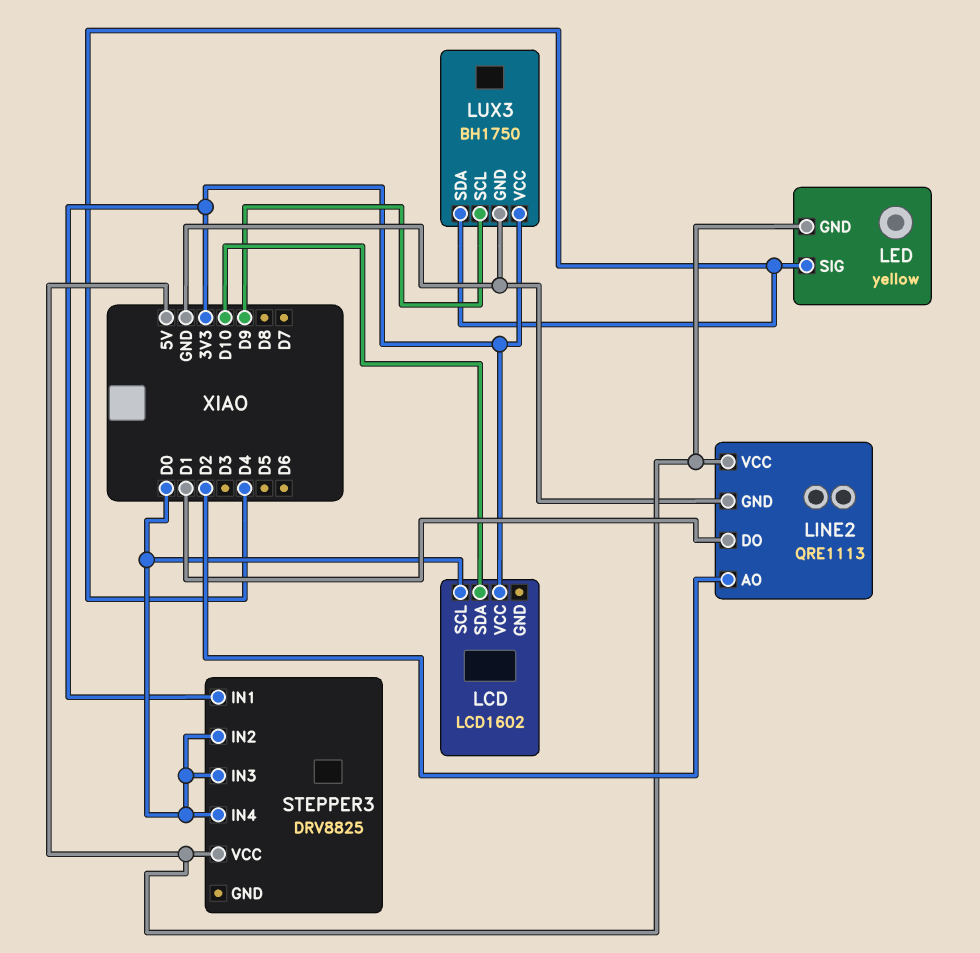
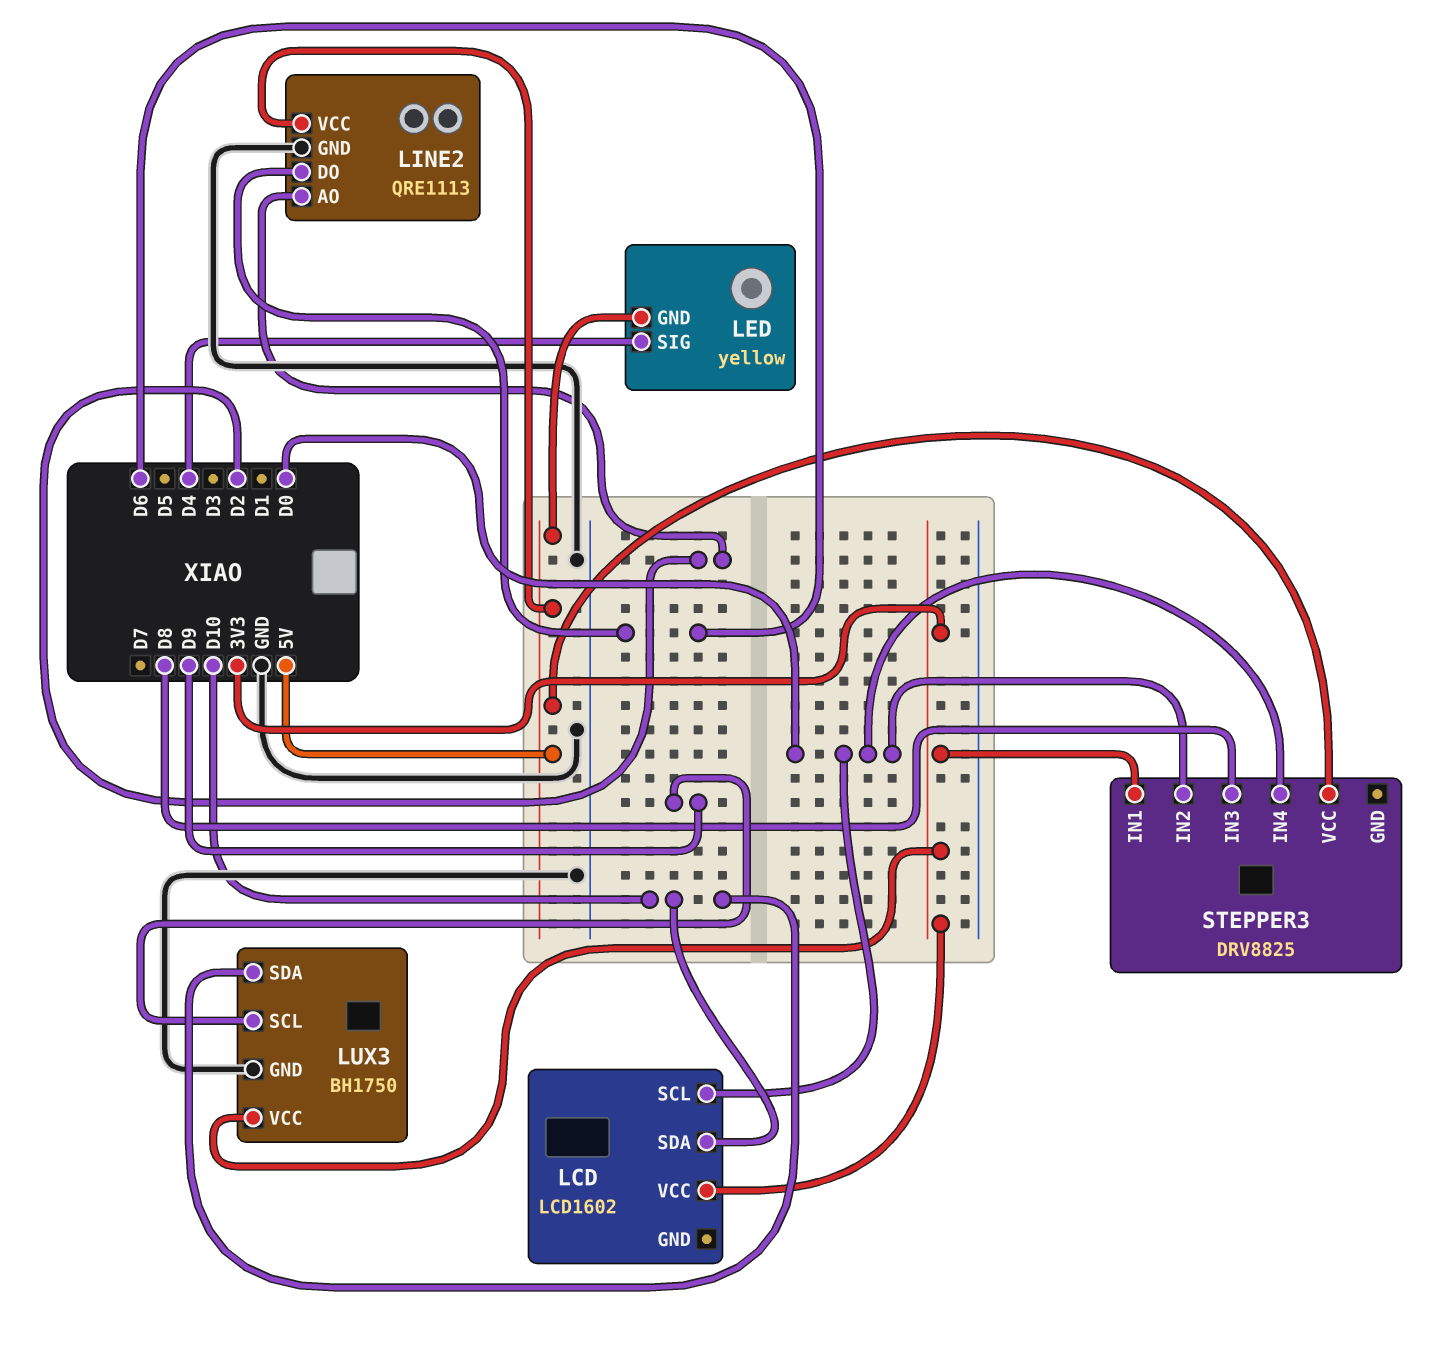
LINE2 pin DO: D1 -> D6
LUX3 pin SDA: D4 -> D10
STEPPER3 pin IN3: D0 -> D8

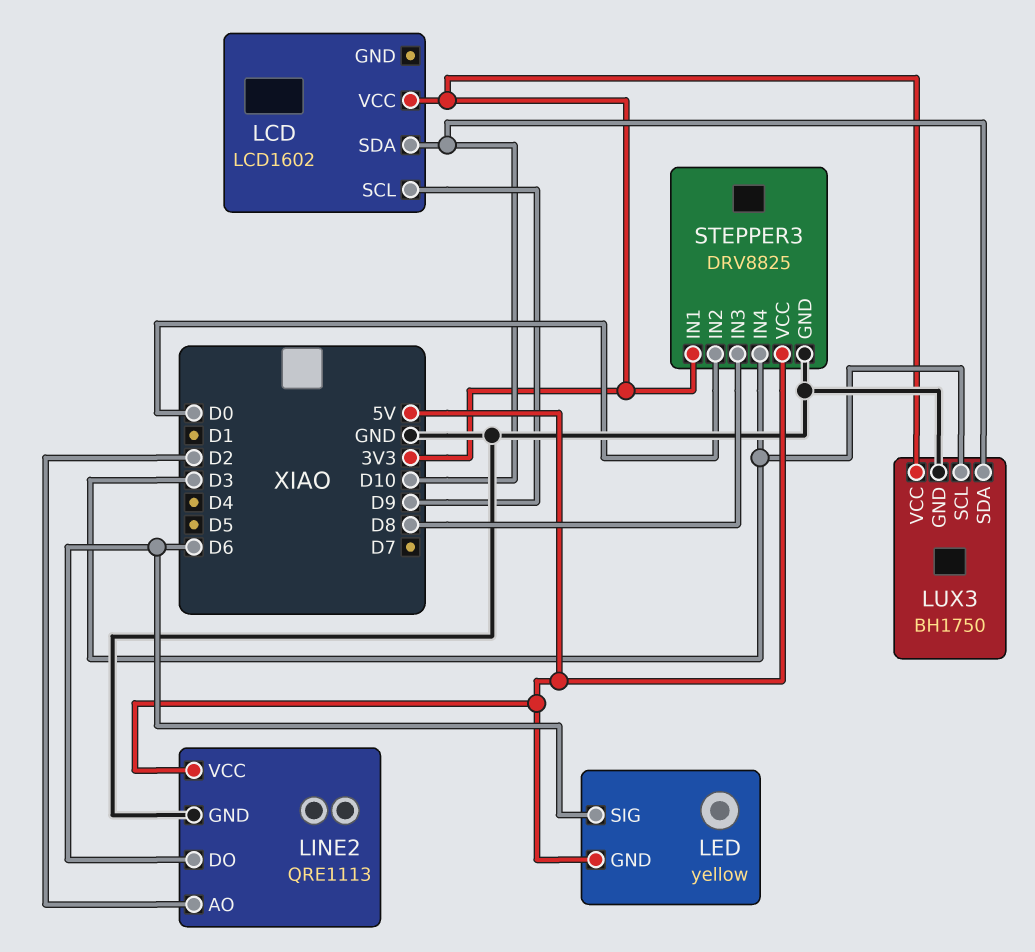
LCD pin SCL: D0 -> D9
LED pin SIG: D4 -> D6
LUX3 pin SCL: D9 -> D3
STEPPER3 pin GND: none -> GND
STEPPER3 pin IN4: D0 -> D3

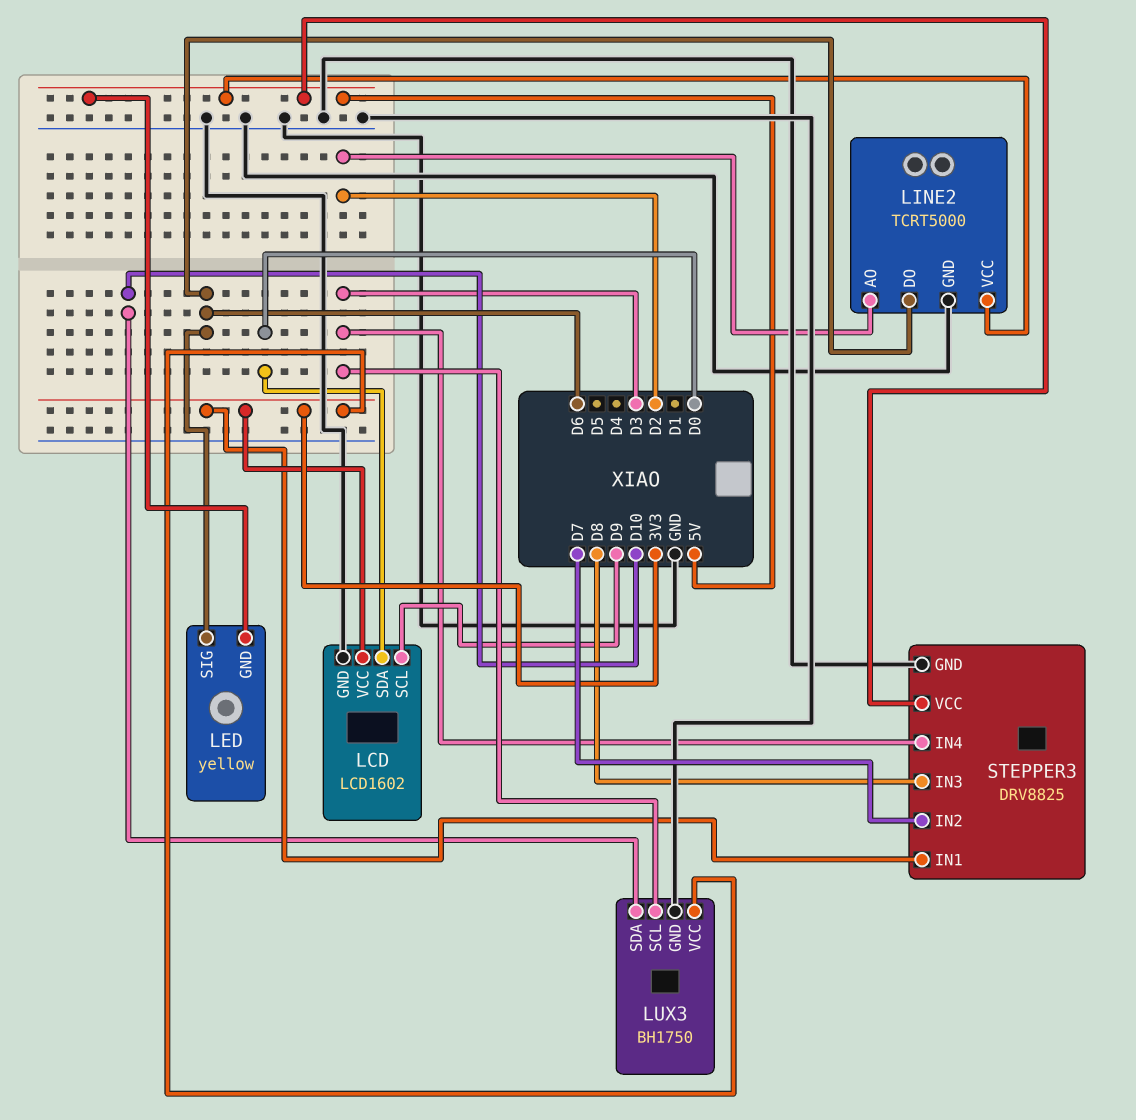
LCD pin GND: none -> GND
LCD pin SDA: D10 -> D0
LINE2: QRE1113 -> TCRT5000
STEPPER3 pin IN2: D0 -> D7

